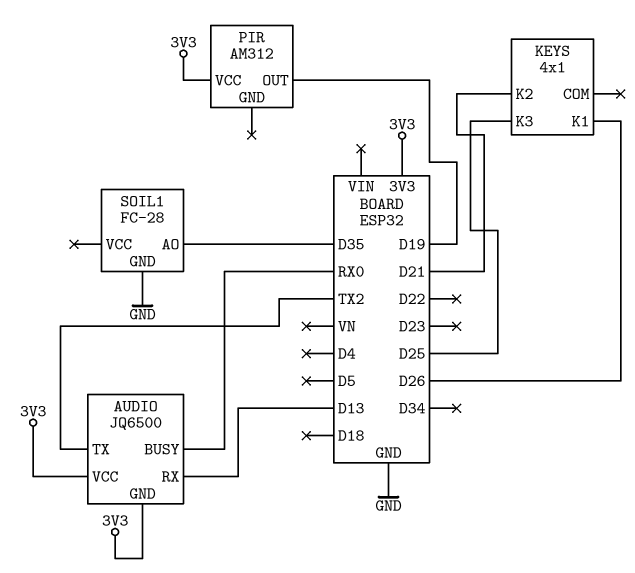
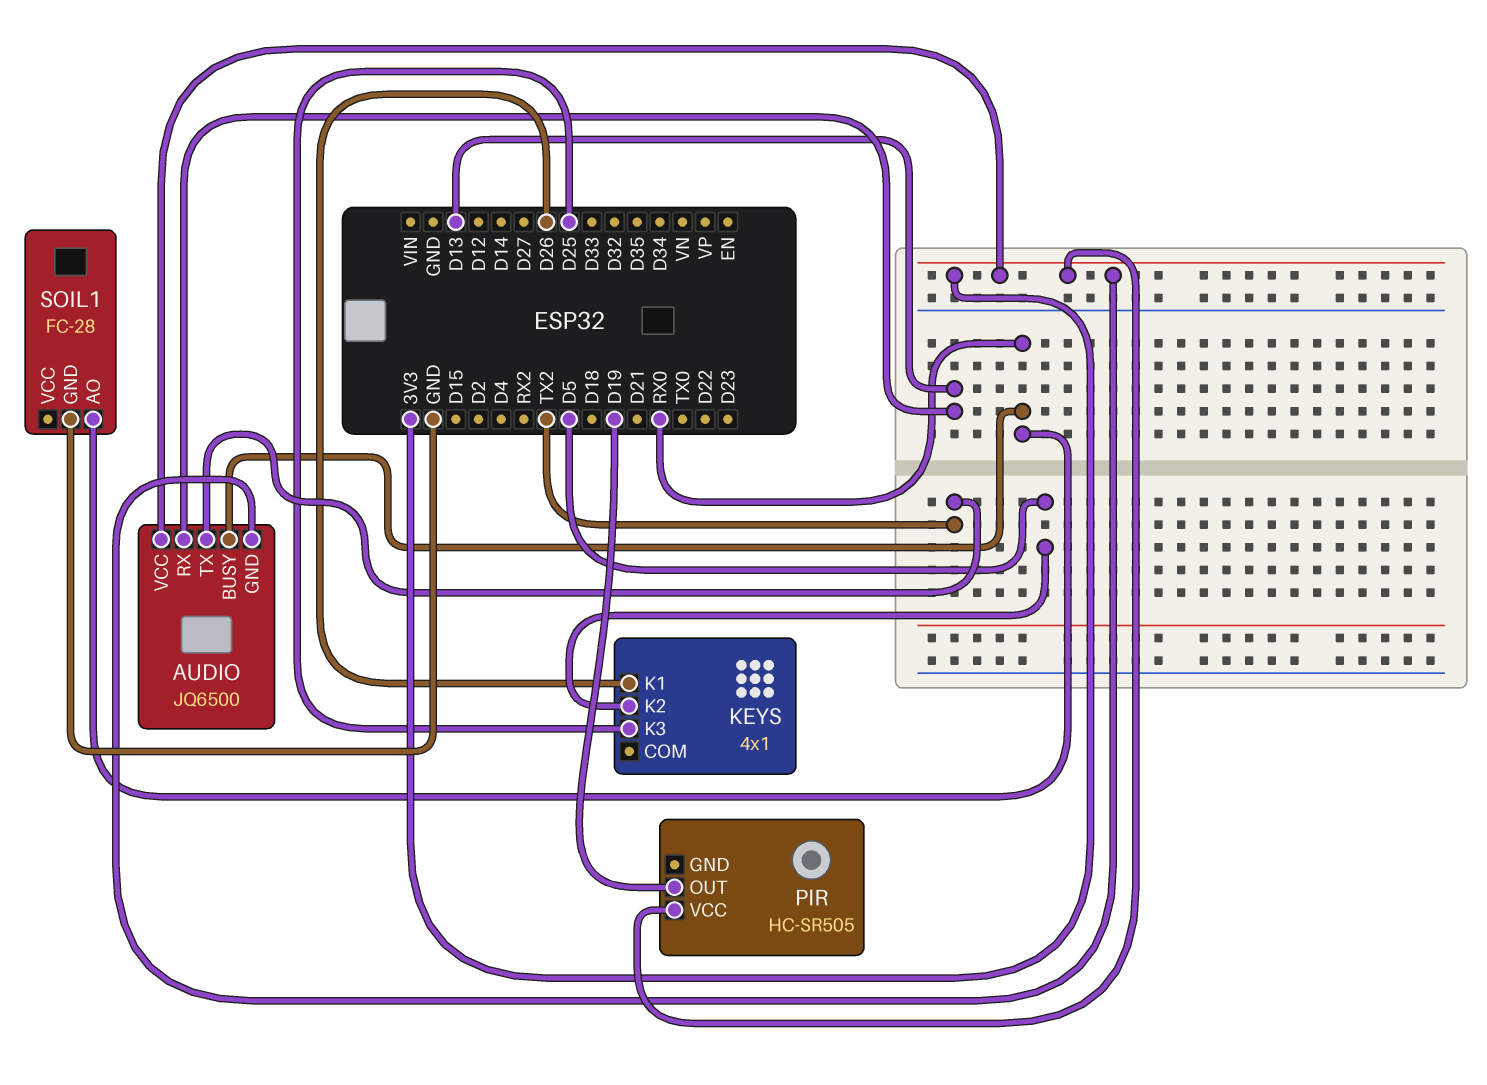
KEYS pin K2: D21 -> D5
PIR: AM312 -> HC-SR505
SOIL1 pin AO: D35 -> RX0

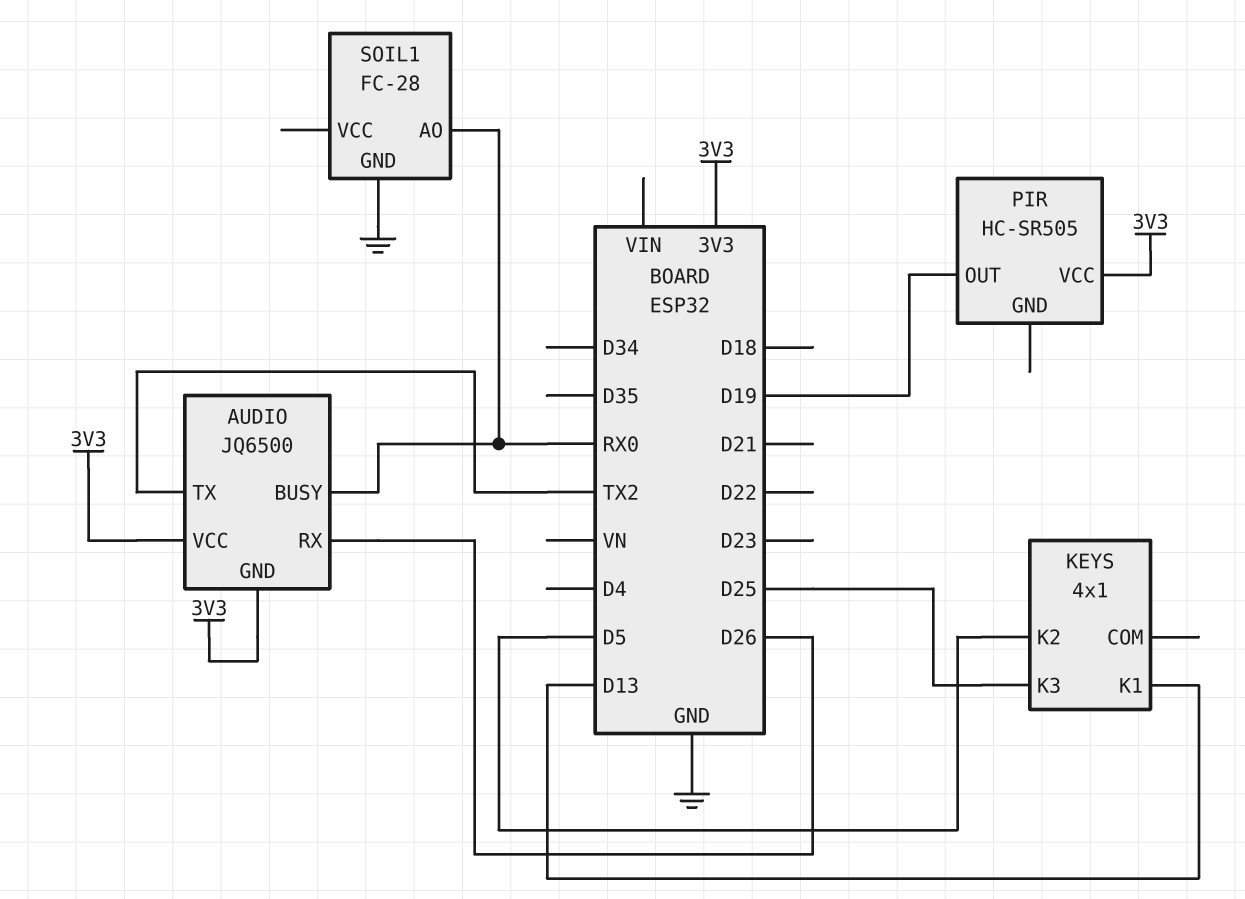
AUDIO pin RX: D13 -> D26
KEYS pin K1: D26 -> D13

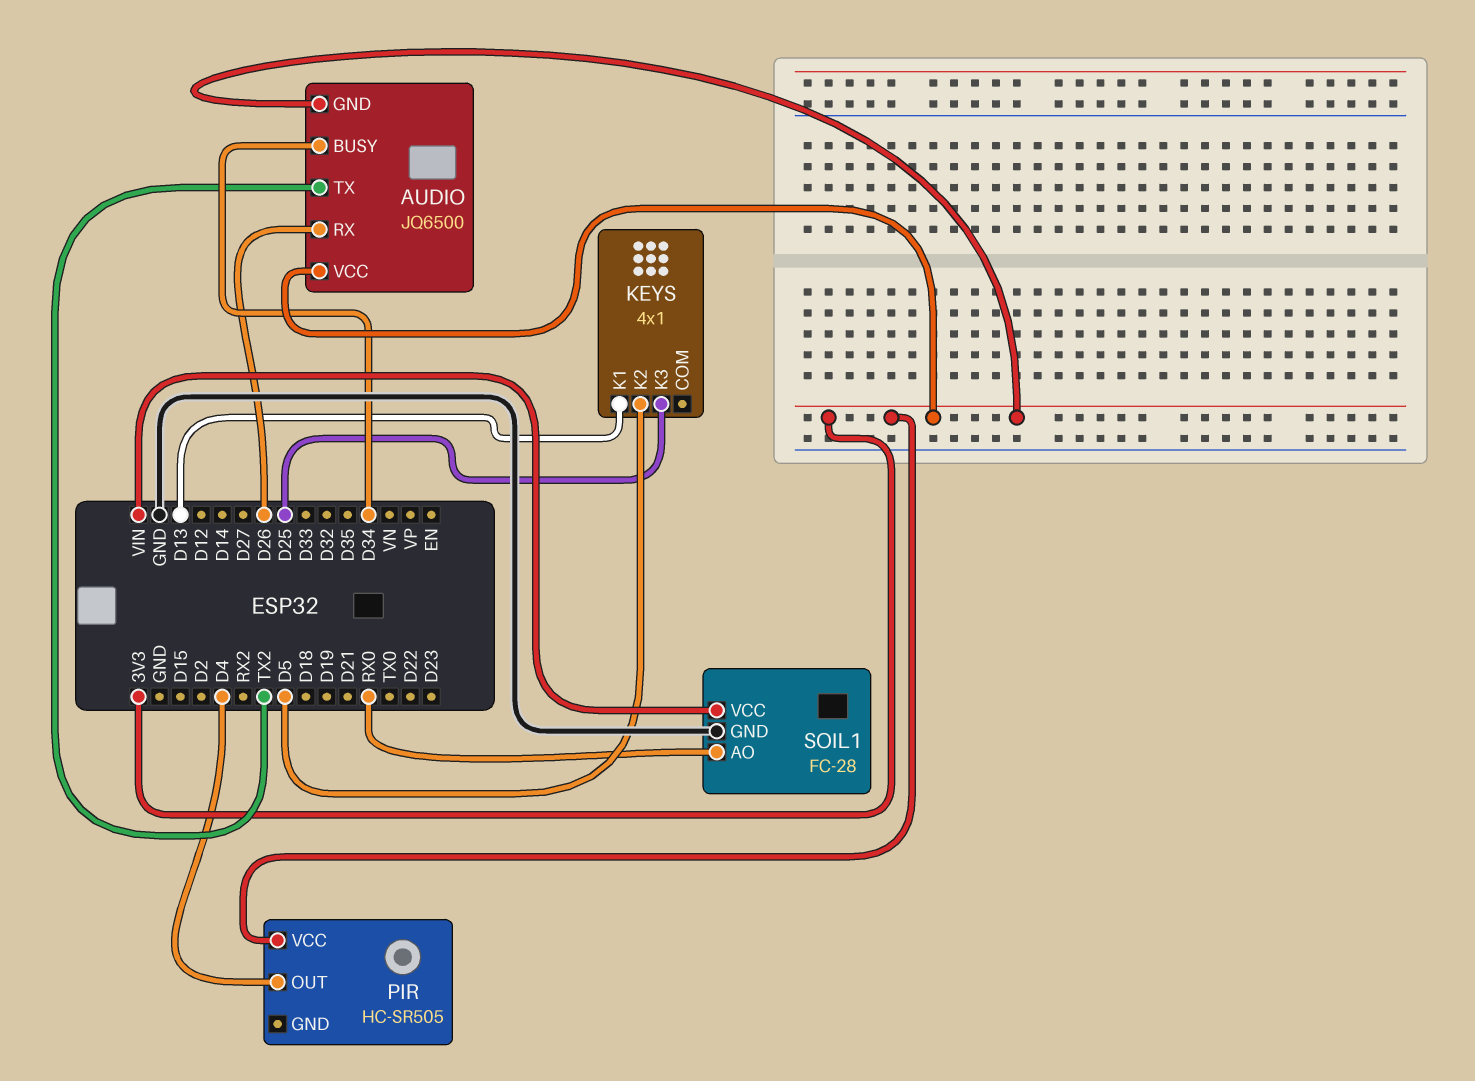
AUDIO pin BUSY: RX0 -> D34
PIR pin OUT: D19 -> D4
SOIL1 pin VCC: none -> VIN

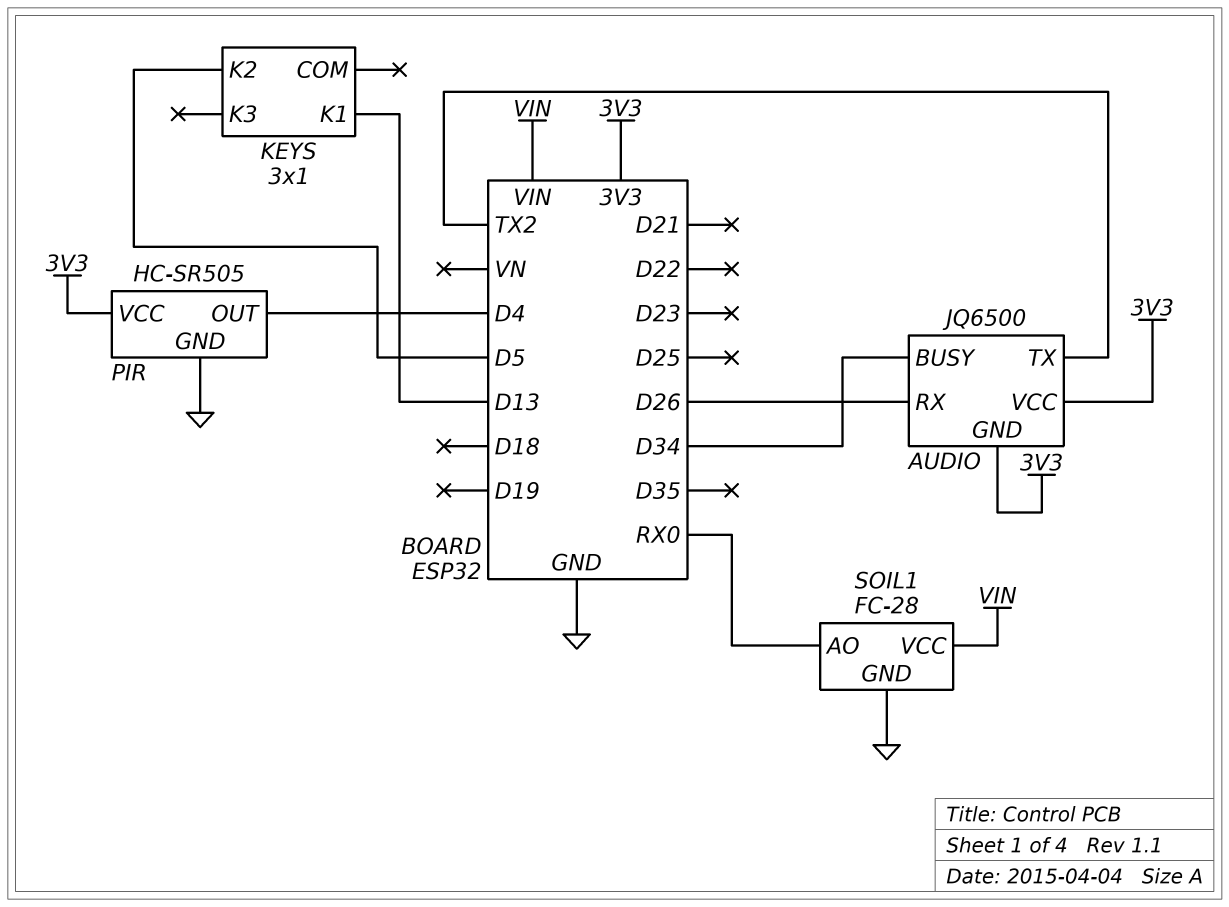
KEYS: 4x1 -> 3x1
KEYS pin K3: D25 -> none
PIR pin GND: none -> GND

